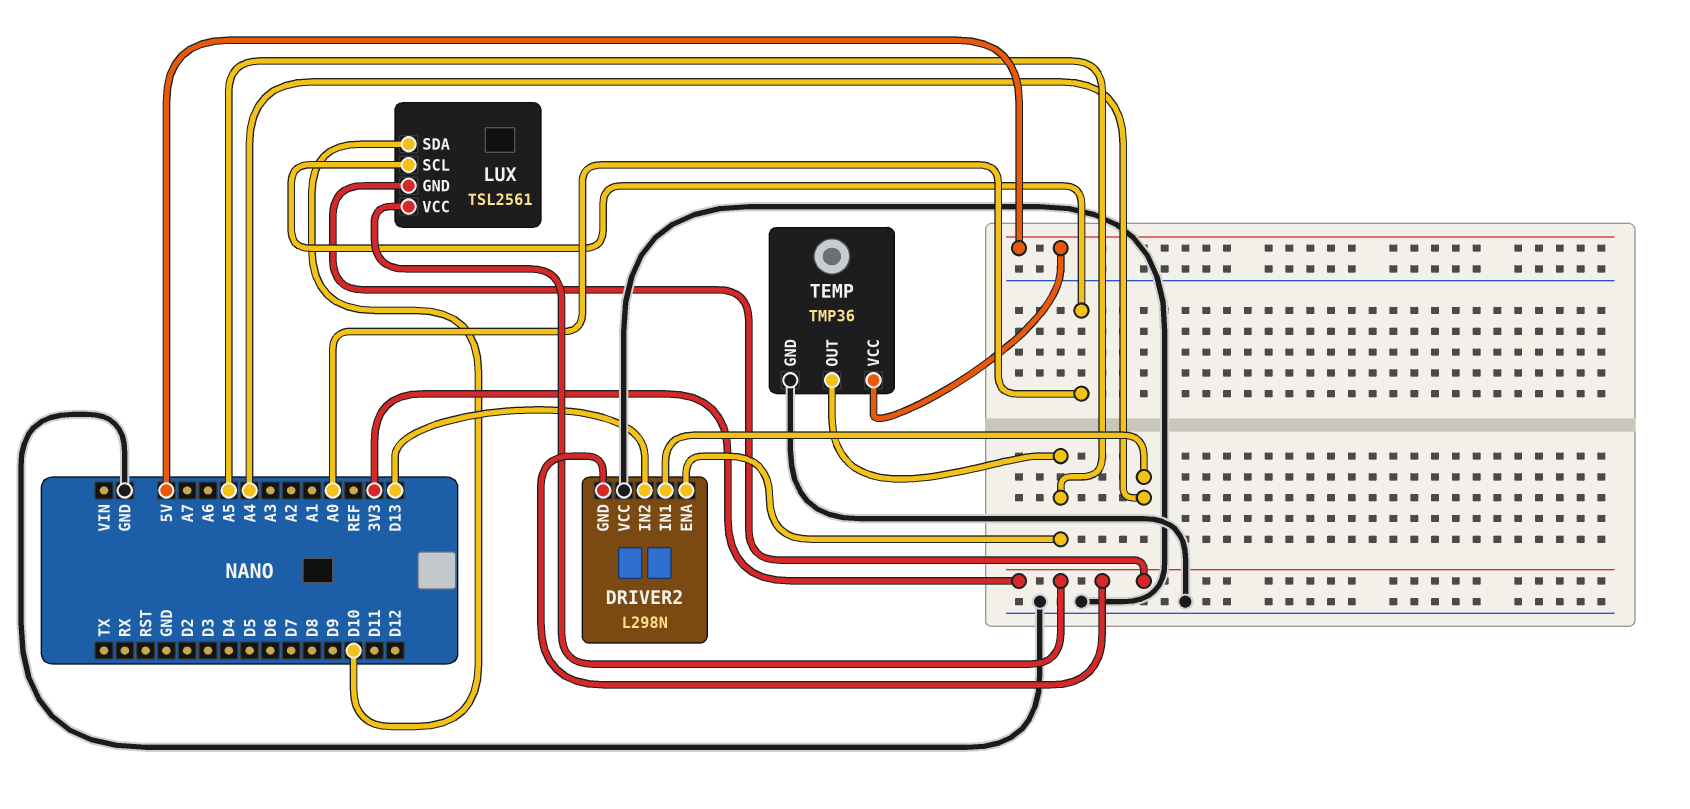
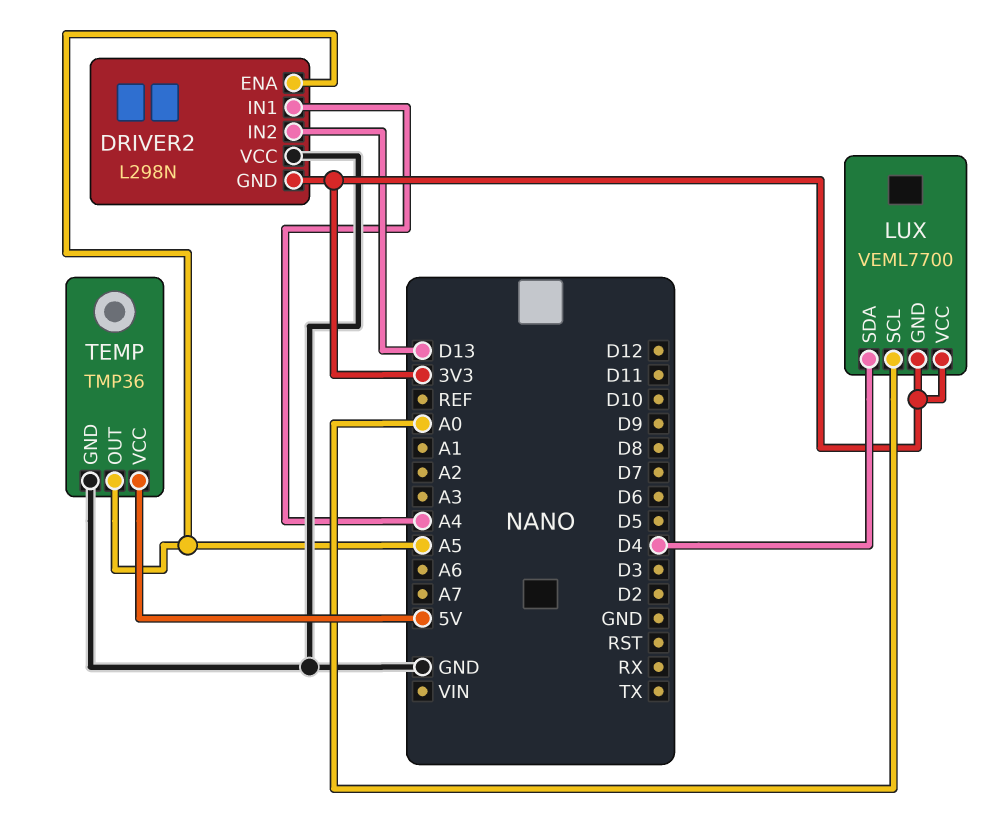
LUX: TSL2561 -> VEML7700
LUX pin SDA: D10 -> D4

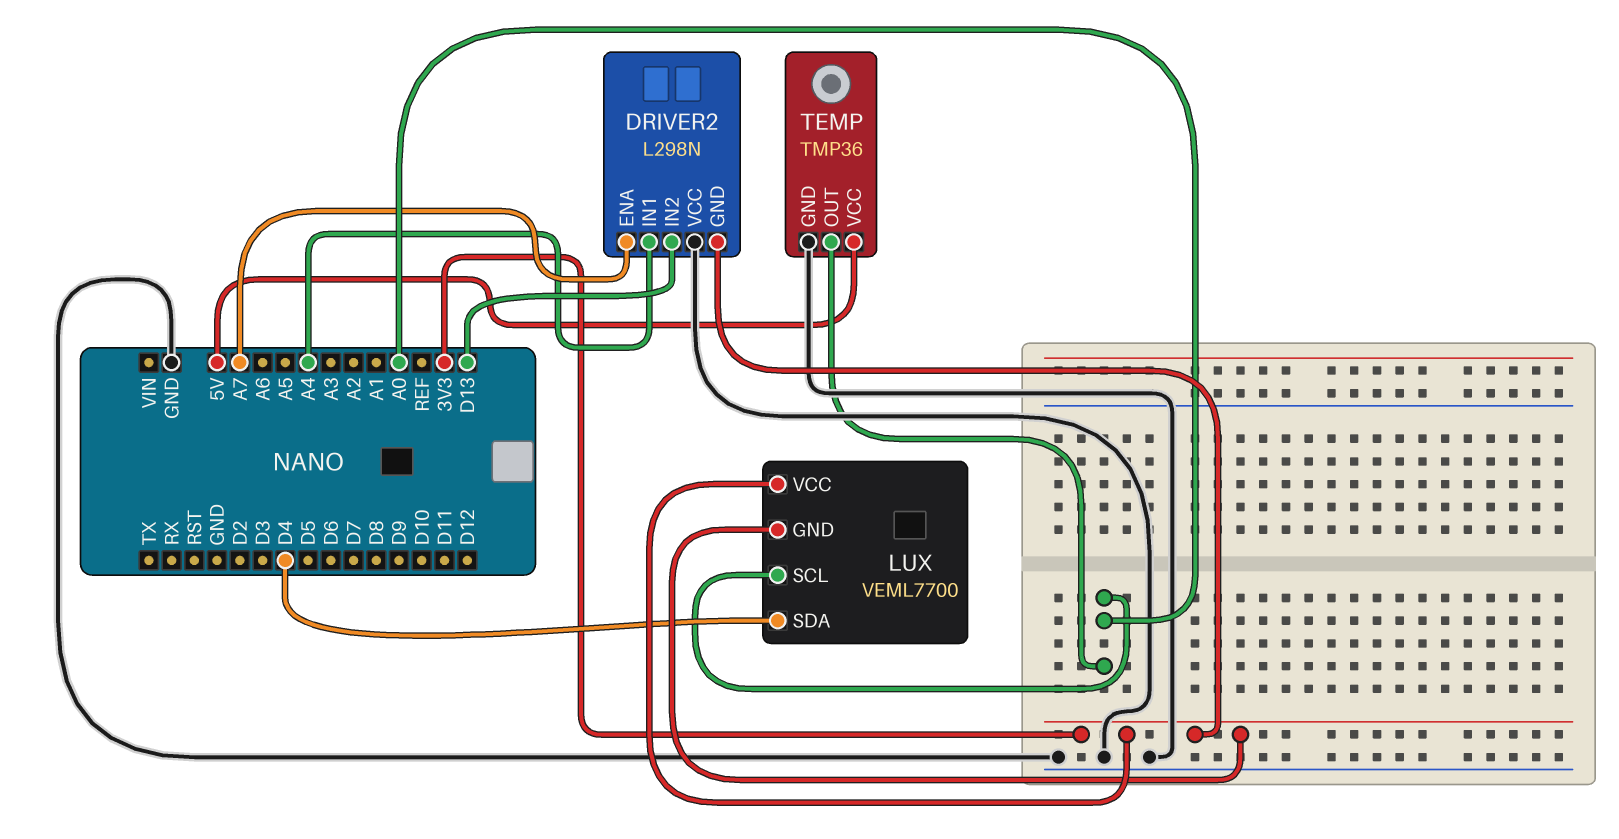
DRIVER2 pin ENA: A5 -> A7
TEMP pin OUT: A5 -> A0

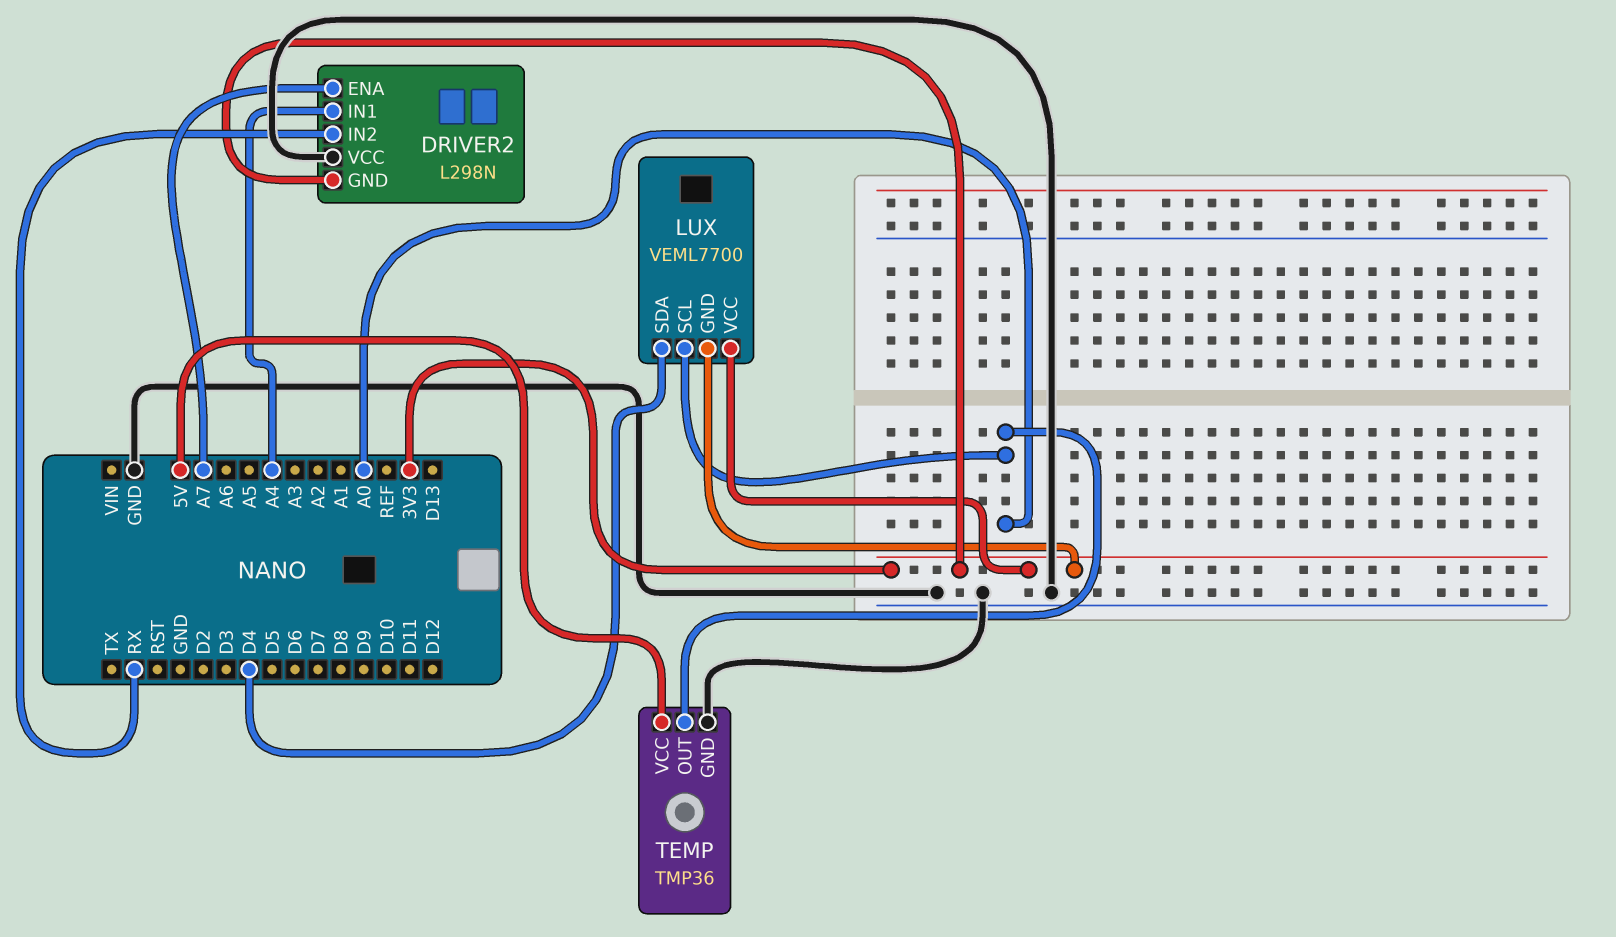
DRIVER2 pin IN2: D13 -> RX

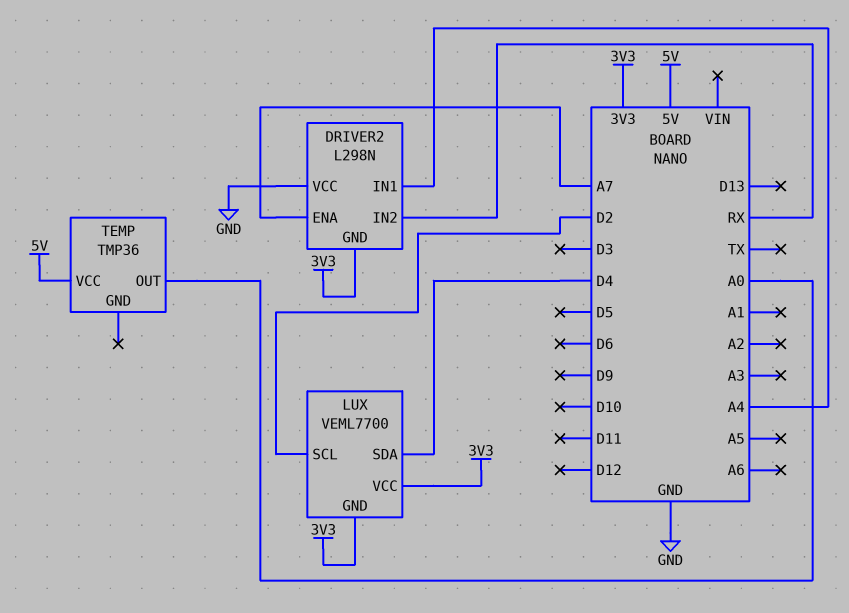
LUX pin SCL: A0 -> D2
TEMP pin GND: GND -> none

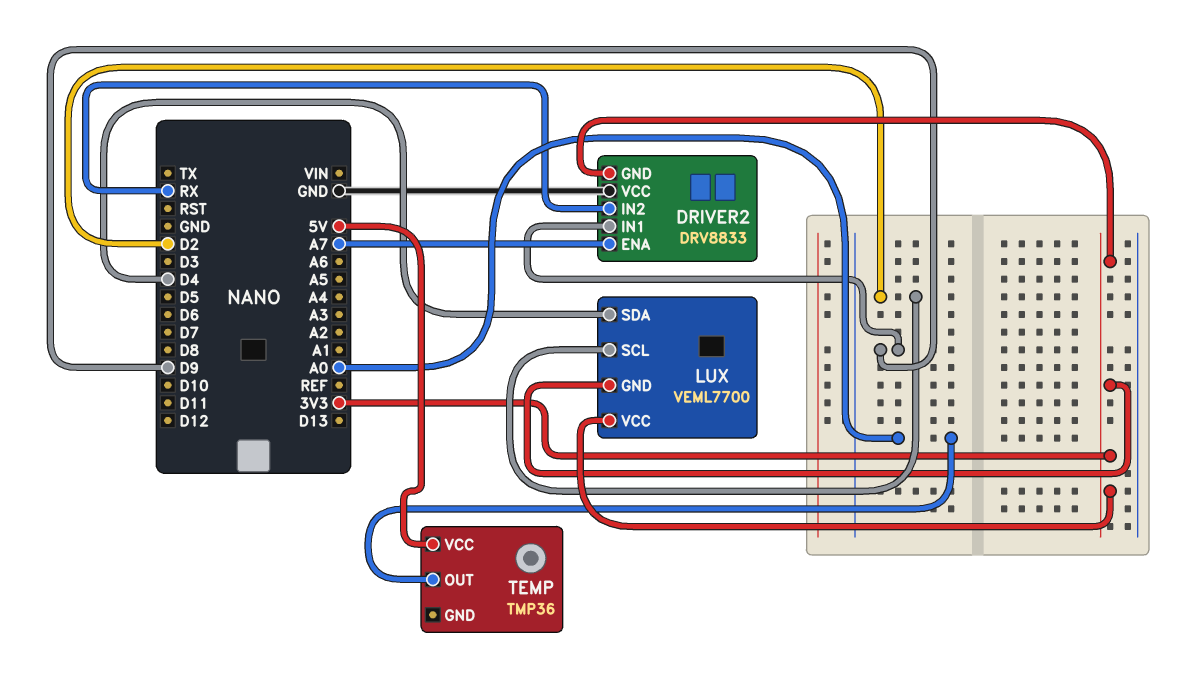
DRIVER2: L298N -> DRV8833
DRIVER2 pin IN1: A4 -> D9

